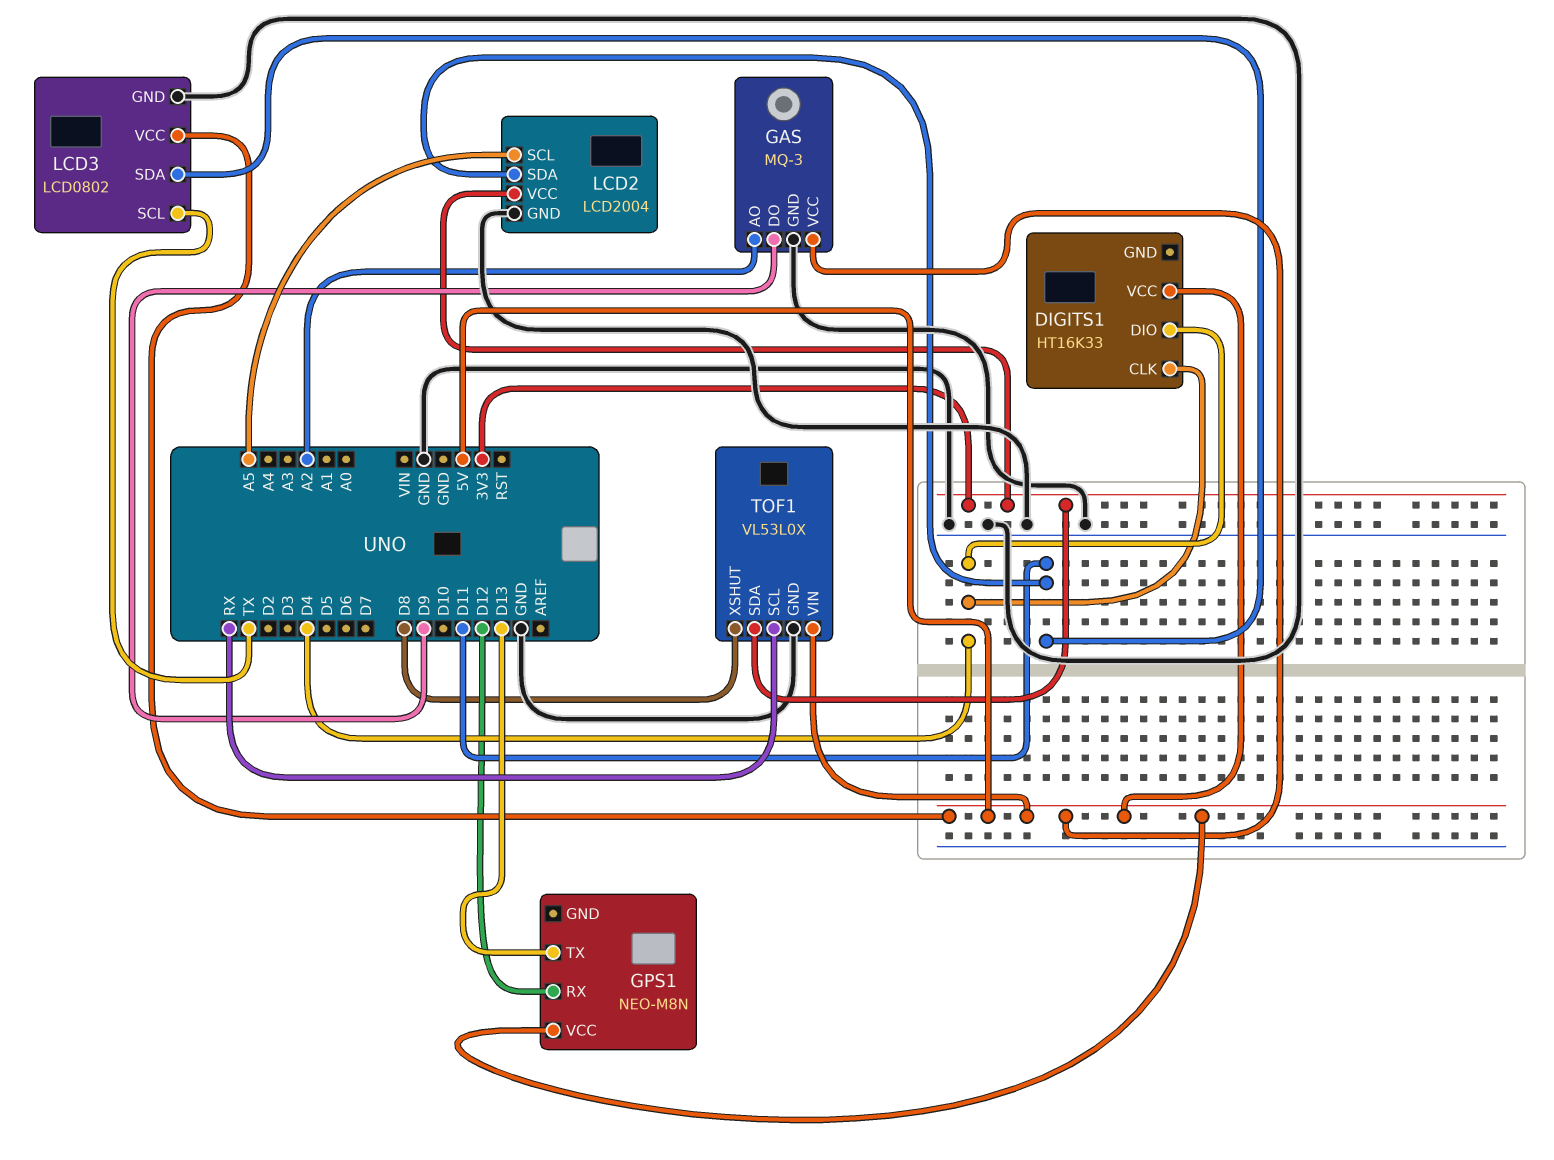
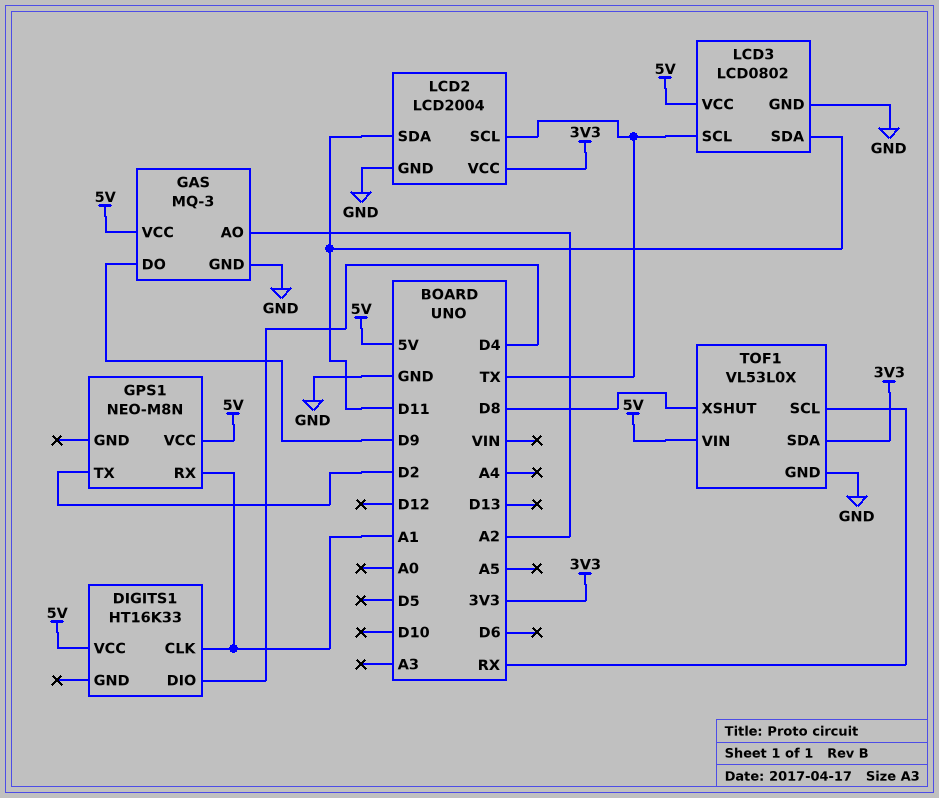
DIGITS1 pin CLK: D4 -> A1
GPS1 pin RX: D12 -> A1
GPS1 pin TX: D13 -> D2
LCD2 pin SCL: A5 -> TX

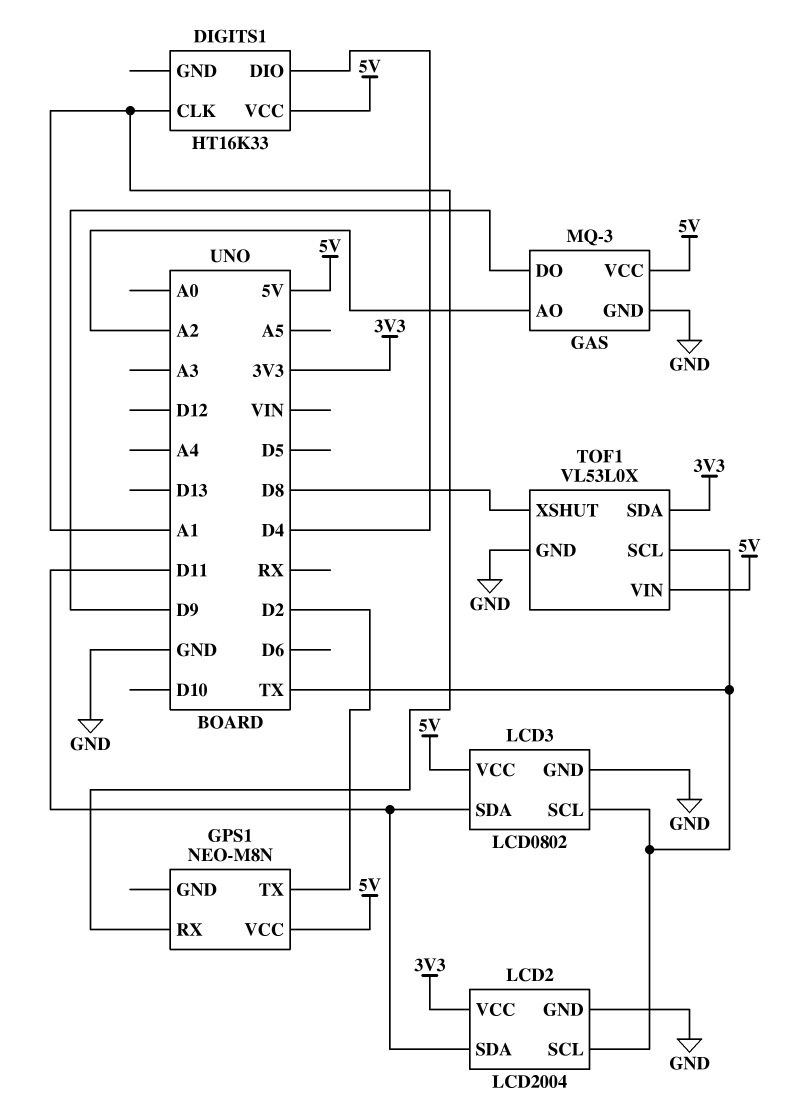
TOF1 pin SCL: RX -> TX

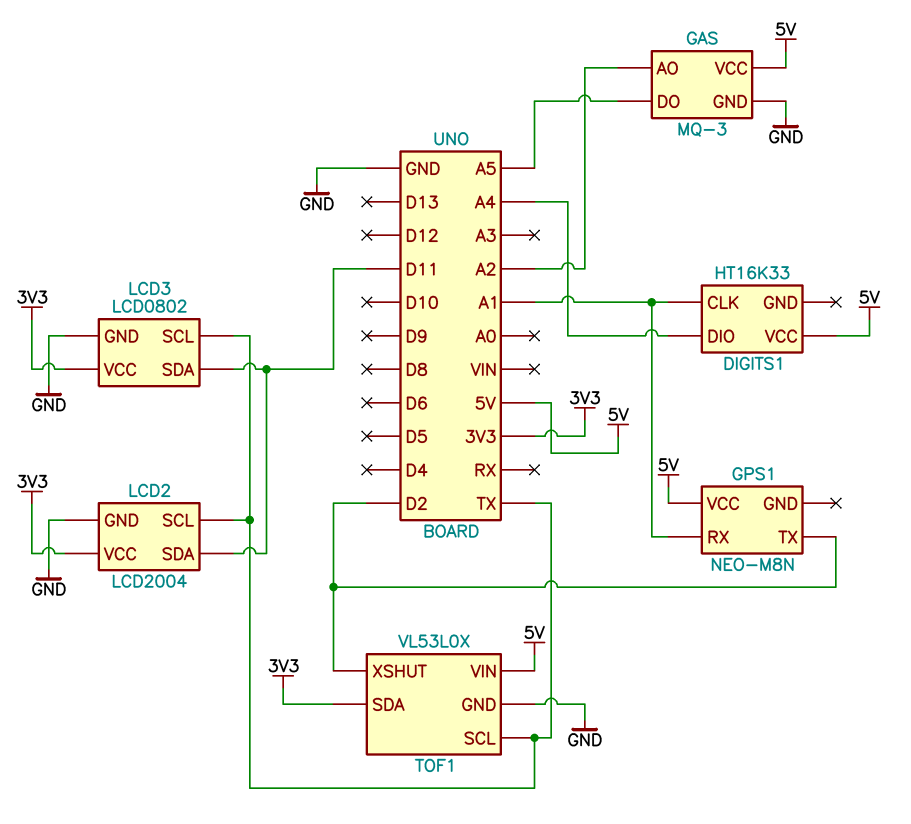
DIGITS1 pin DIO: D4 -> A4
GAS pin DO: D9 -> A5
LCD3 pin VCC: 5V -> 3V3
TOF1 pin XSHUT: D8 -> D2

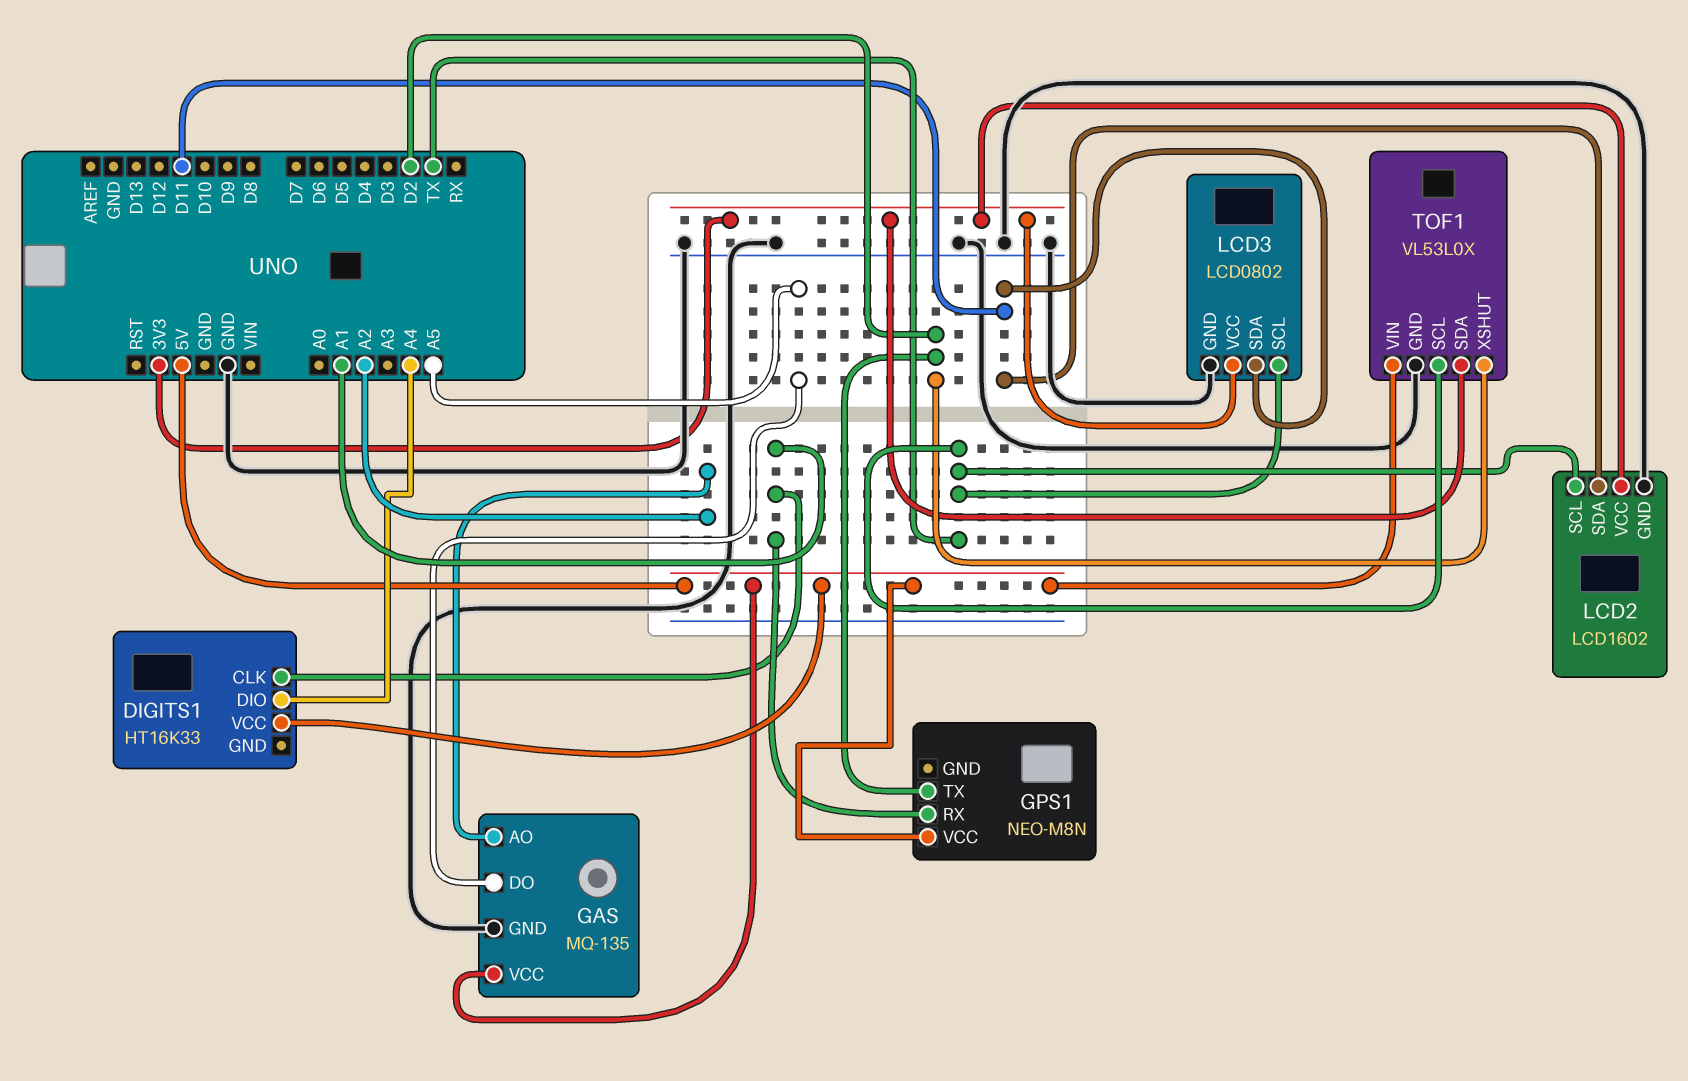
GAS: MQ-3 -> MQ-135
LCD2: LCD2004 -> LCD1602

